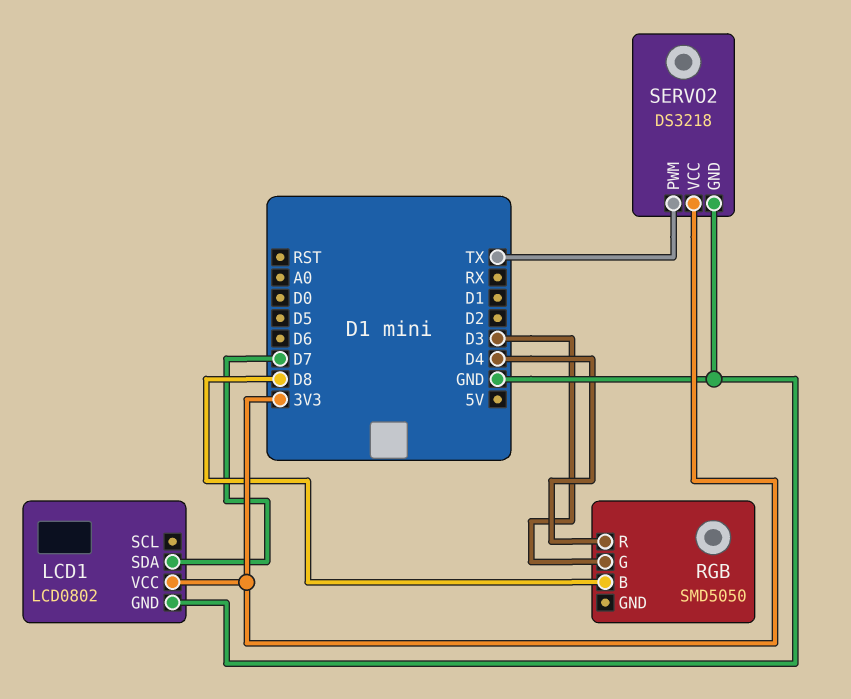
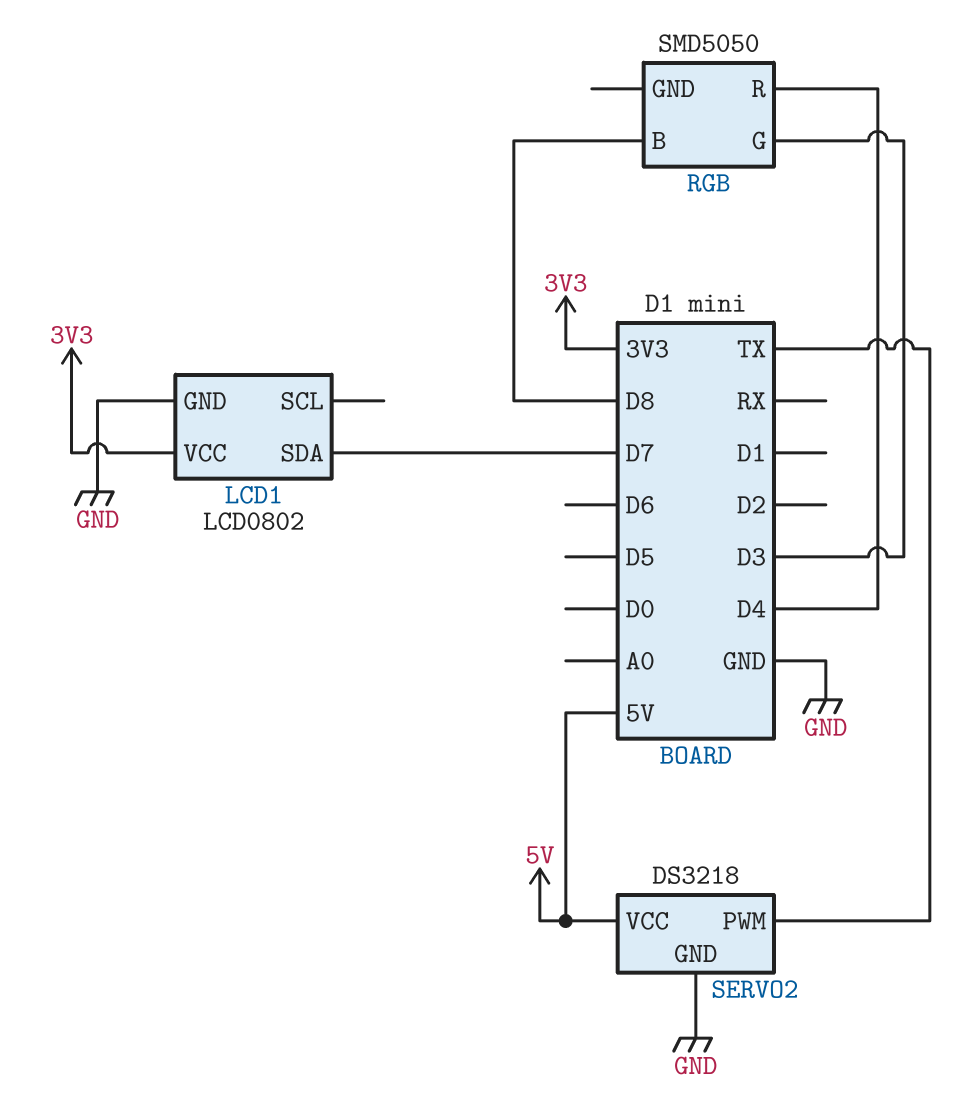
SERVO2 pin VCC: 3V3 -> 5V

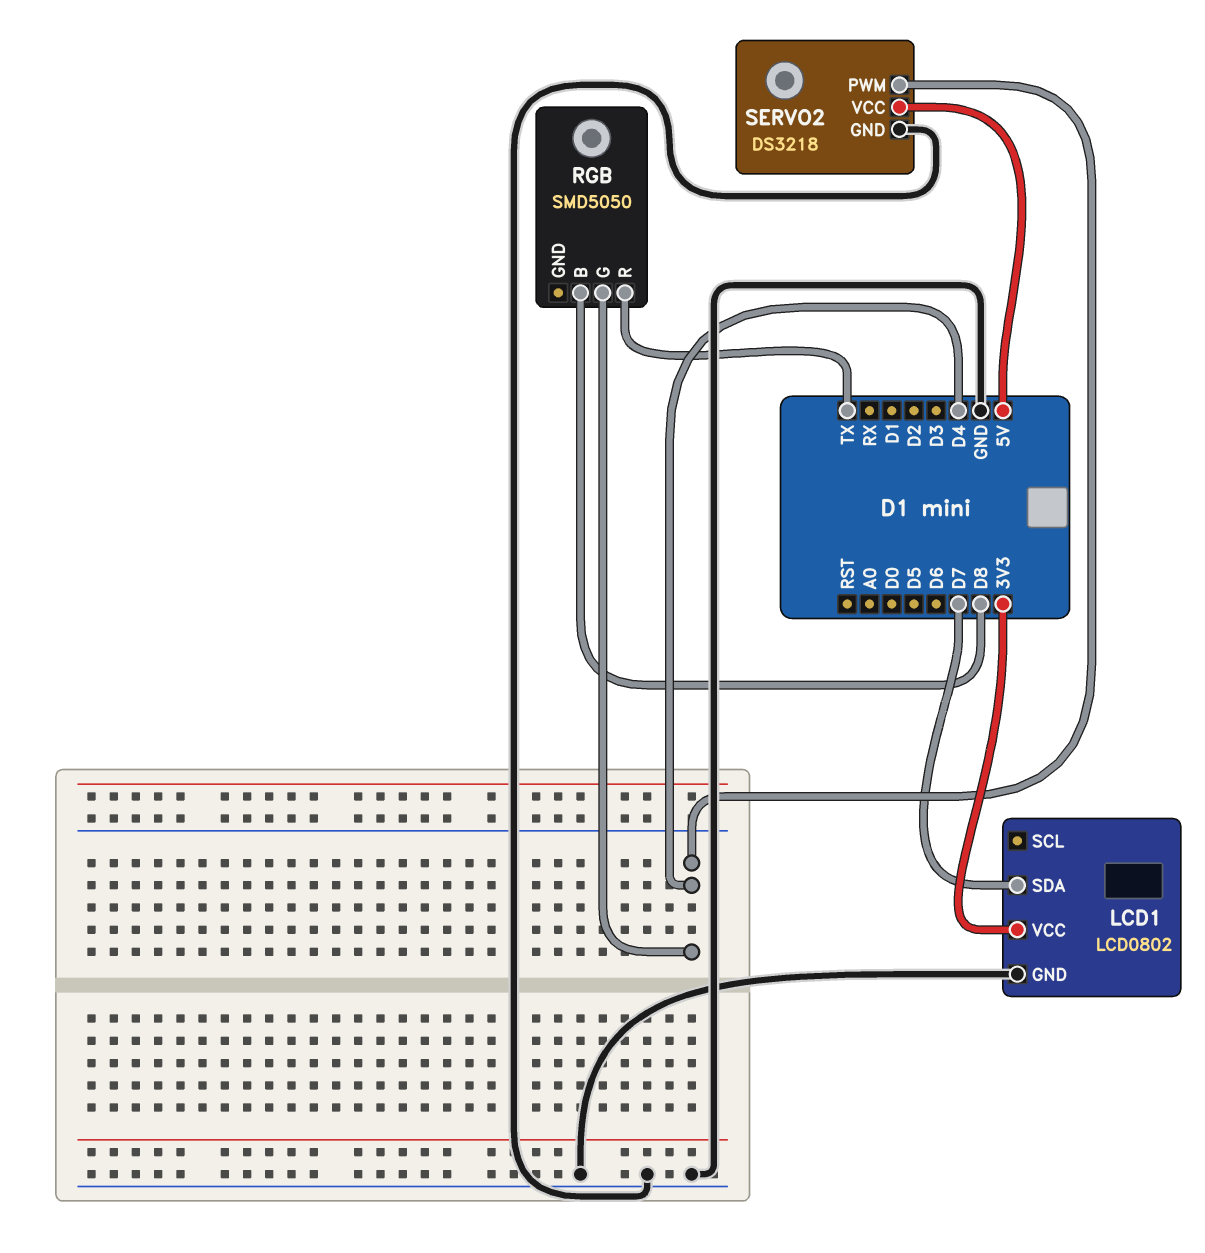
RGB pin G: D3 -> D4
RGB pin R: D4 -> TX
SERVO2 pin PWM: TX -> D4

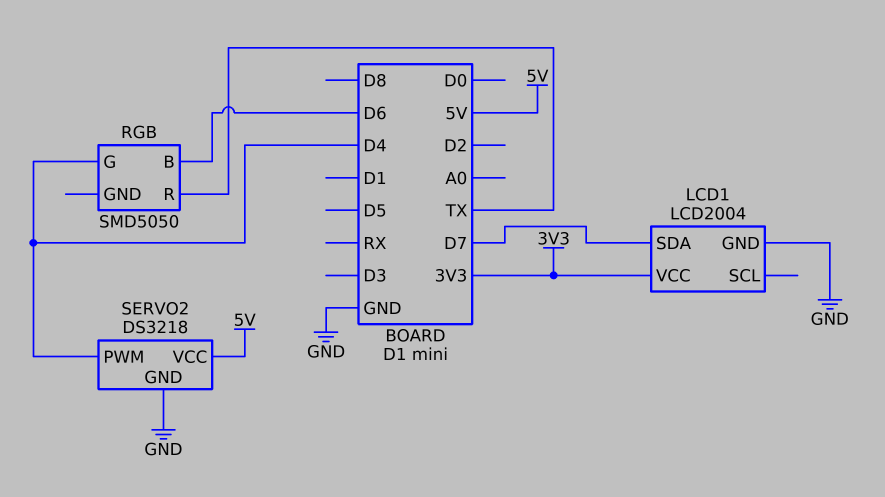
LCD1: LCD0802 -> LCD2004
RGB pin B: D8 -> D6

